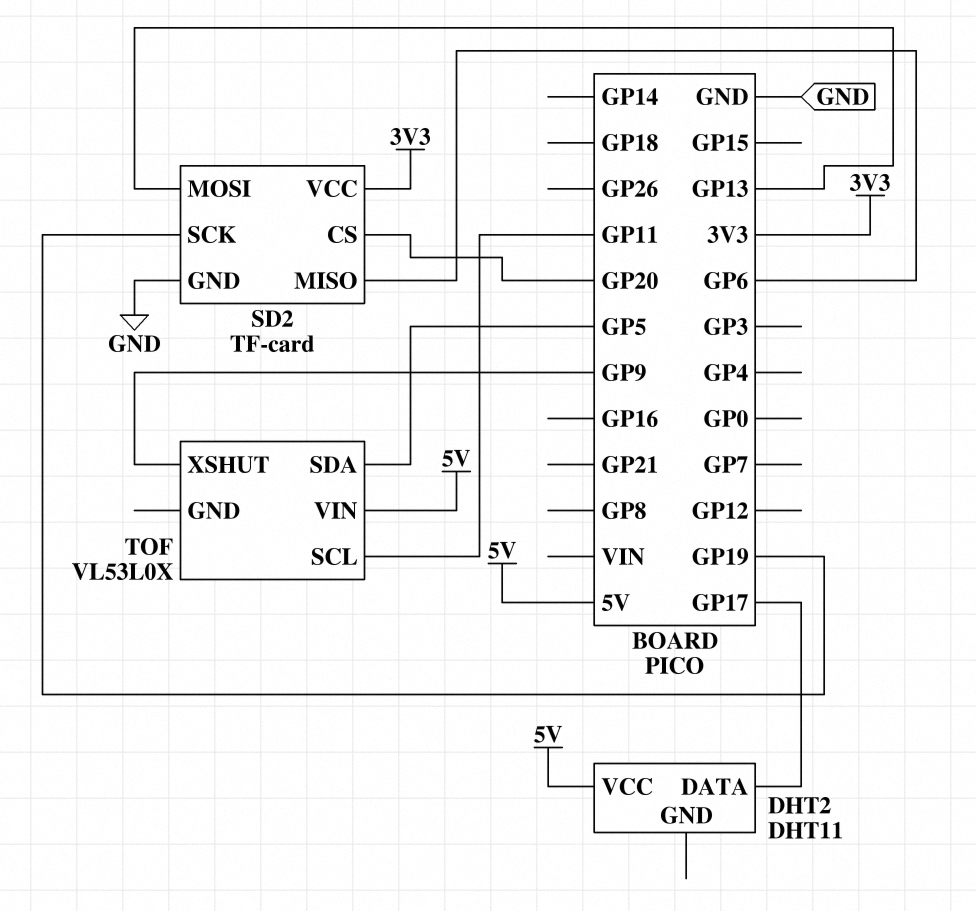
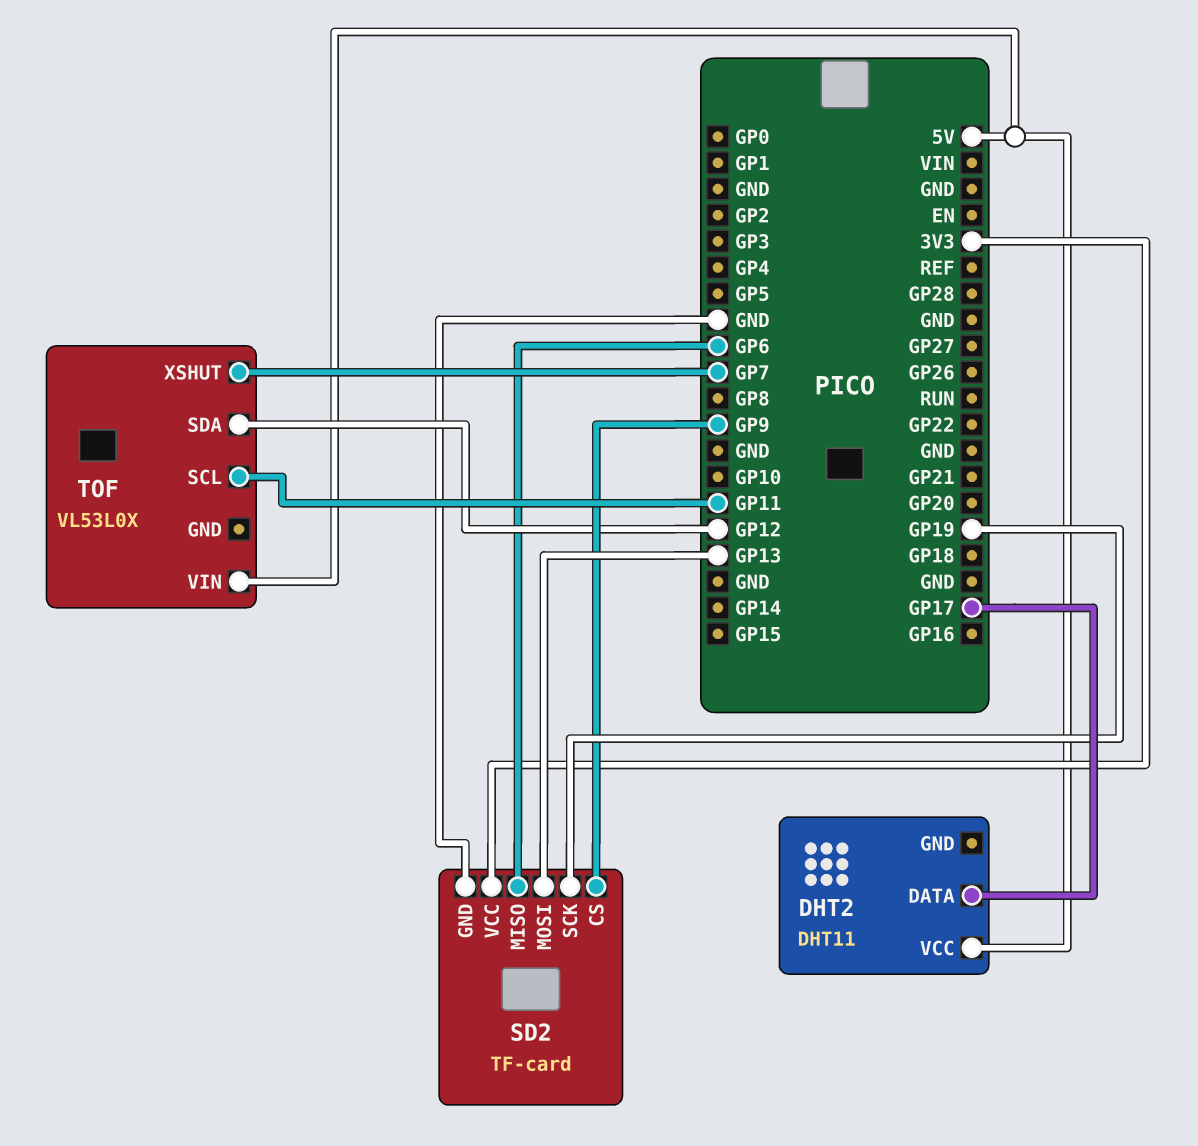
SD2 pin CS: GP20 -> GP9
TOF pin SDA: GP5 -> GP12
TOF pin XSHUT: GP9 -> GP7

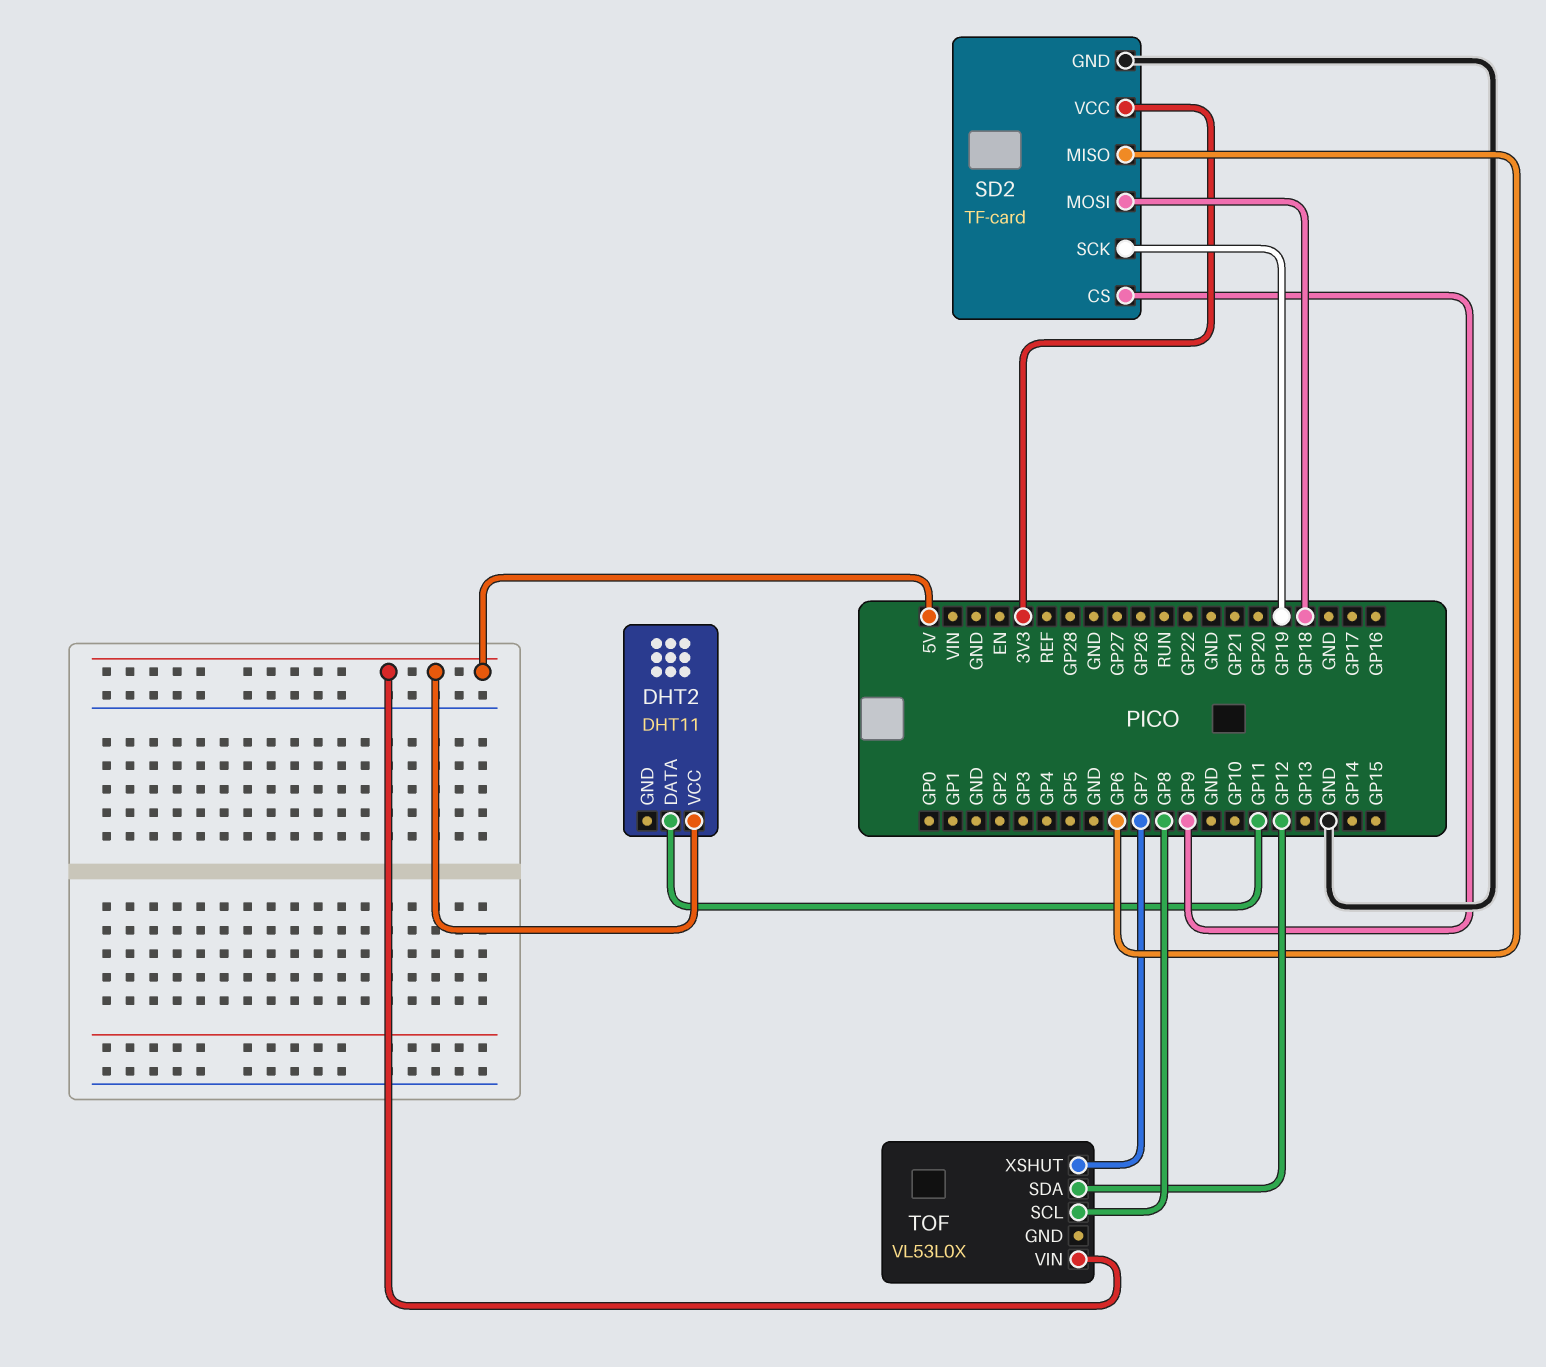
DHT2 pin DATA: GP17 -> GP11
SD2 pin MOSI: GP13 -> GP18
TOF pin SCL: GP11 -> GP8

